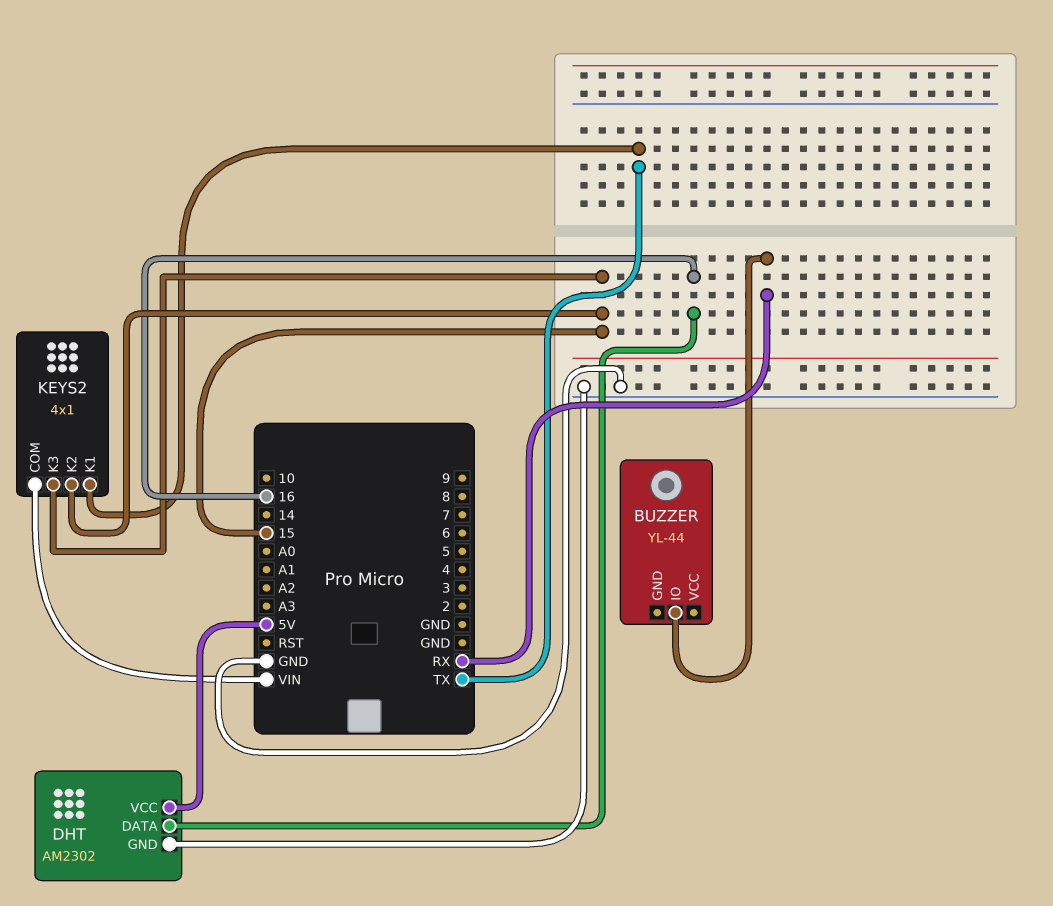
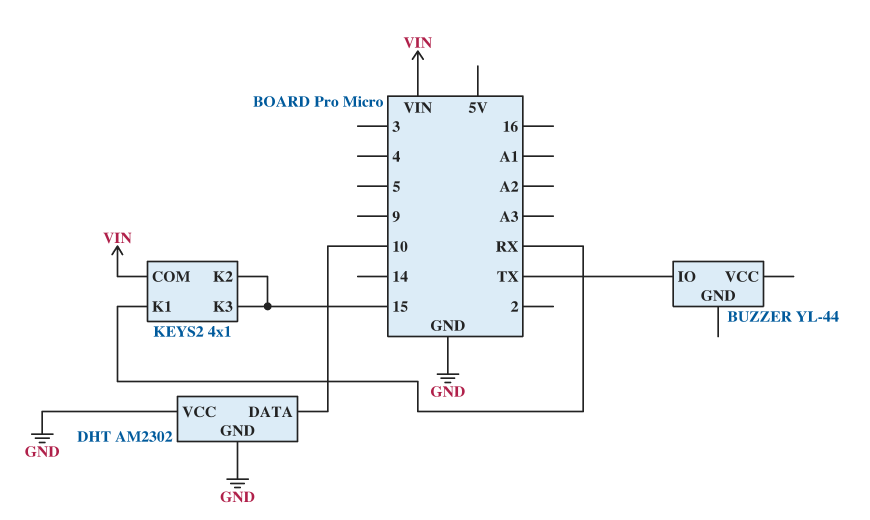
BUZZER pin IO: RX -> TX
DHT pin DATA: 16 -> 10
DHT pin VCC: 5V -> GND
KEYS2 pin K1: TX -> RX

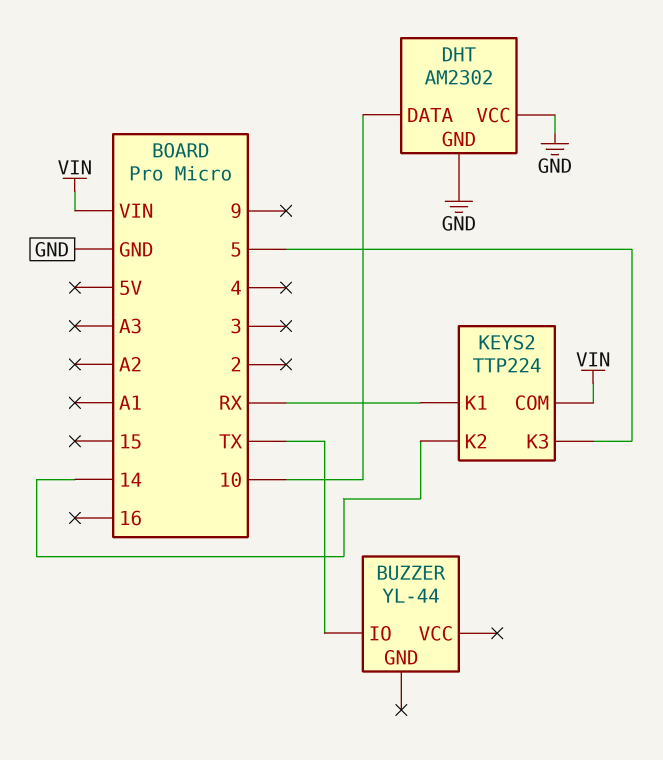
KEYS2: 4x1 -> TTP224
KEYS2 pin K2: 15 -> 14
KEYS2 pin K3: 15 -> 5

